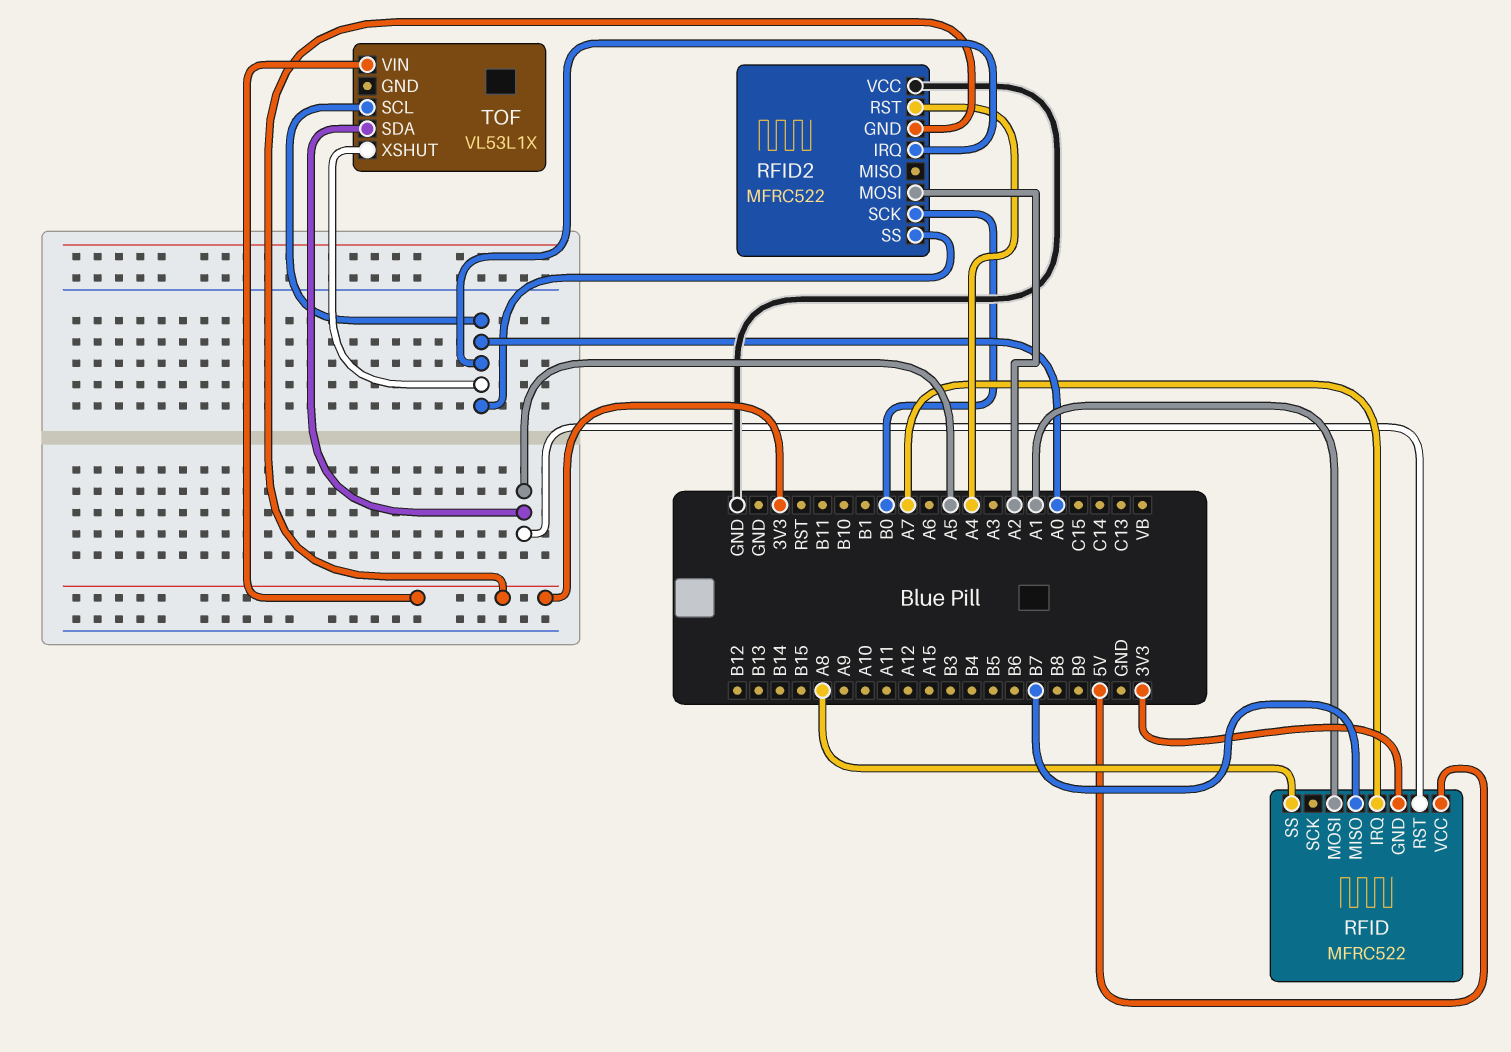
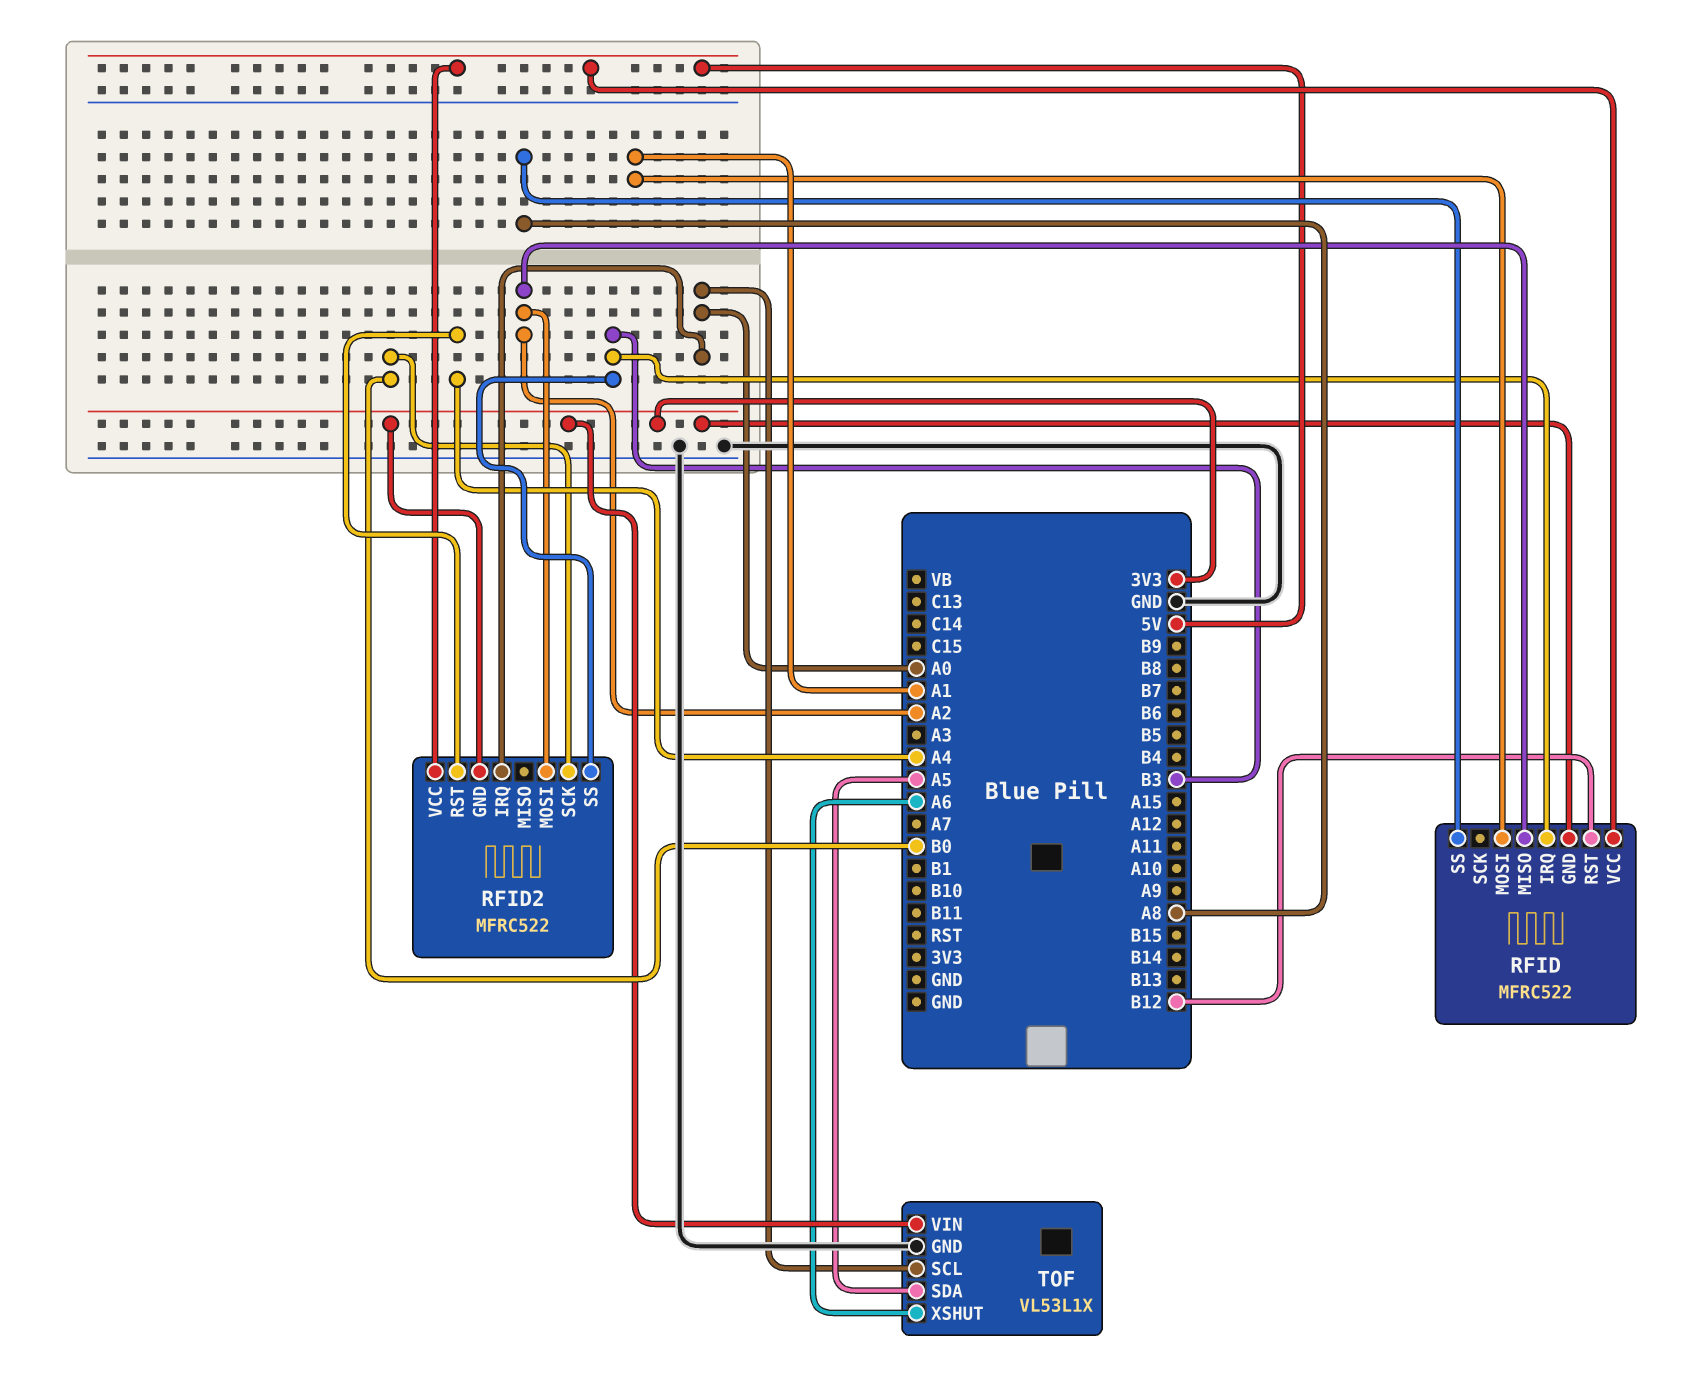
RFID pin IRQ: A7 -> B3
RFID pin MISO: B7 -> A2
RFID pin RST: A5 -> B12
RFID2 pin SS: A0 -> B3
RFID2 pin VCC: GND -> 5V
TOF pin GND: none -> GND
TOF pin XSHUT: A0 -> A6

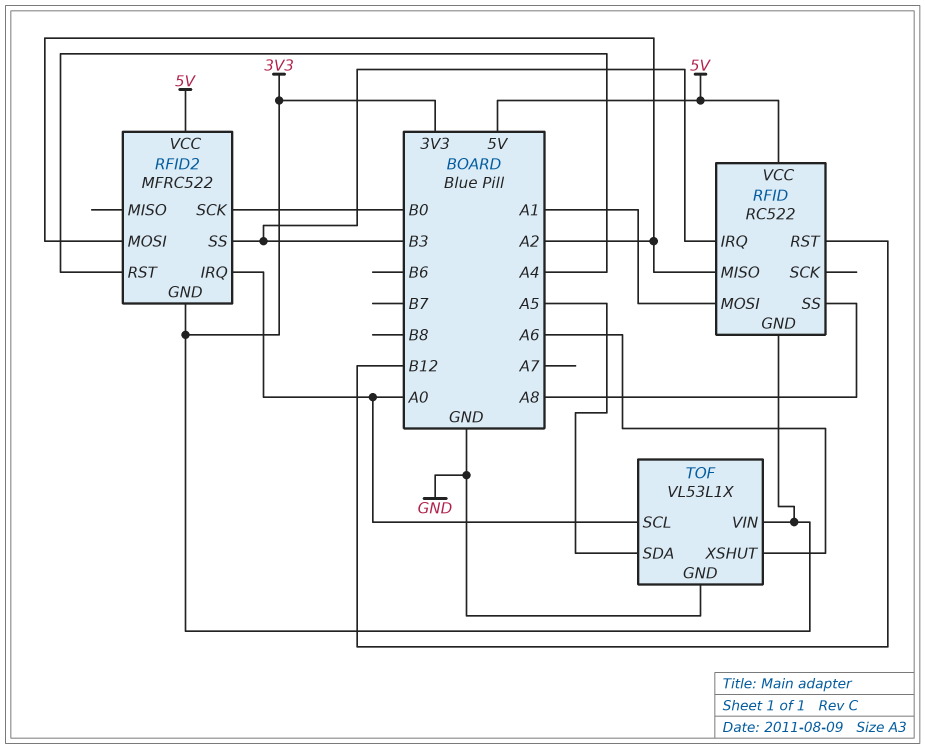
RFID: MFRC522 -> RC522

